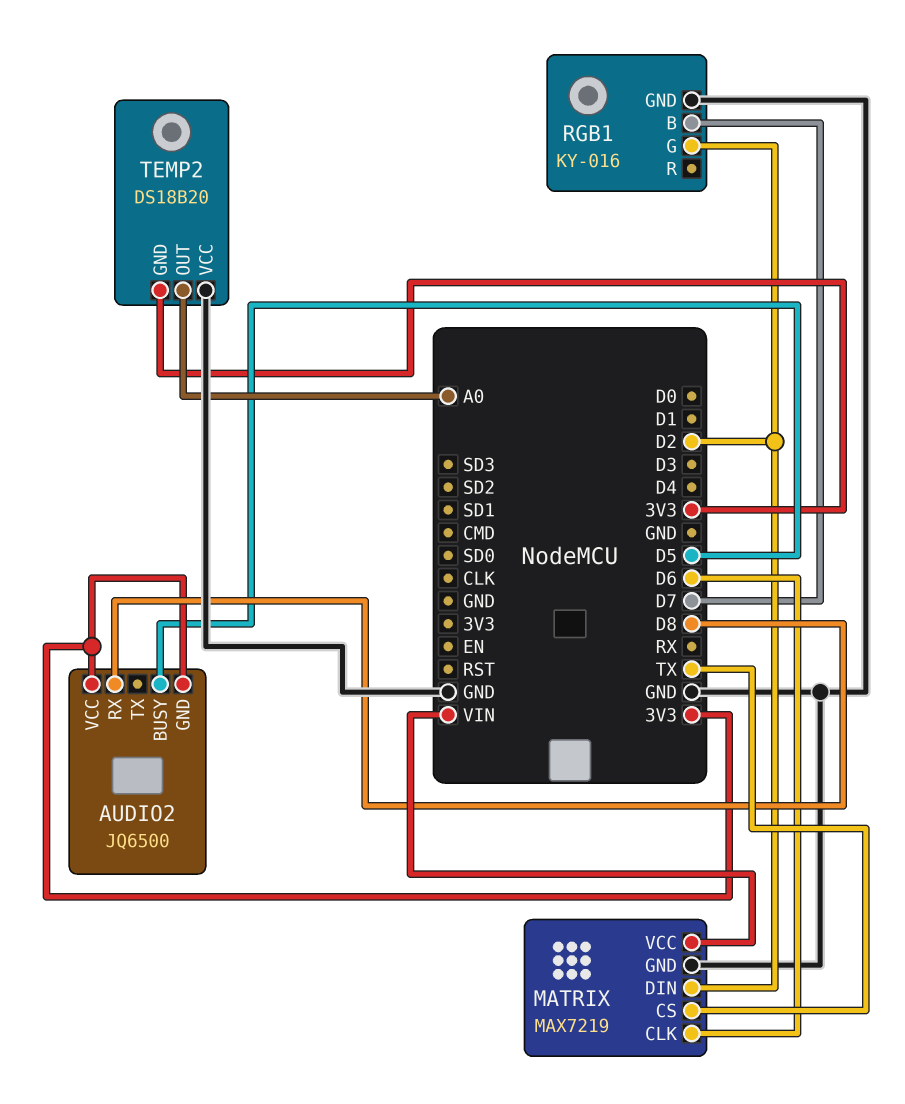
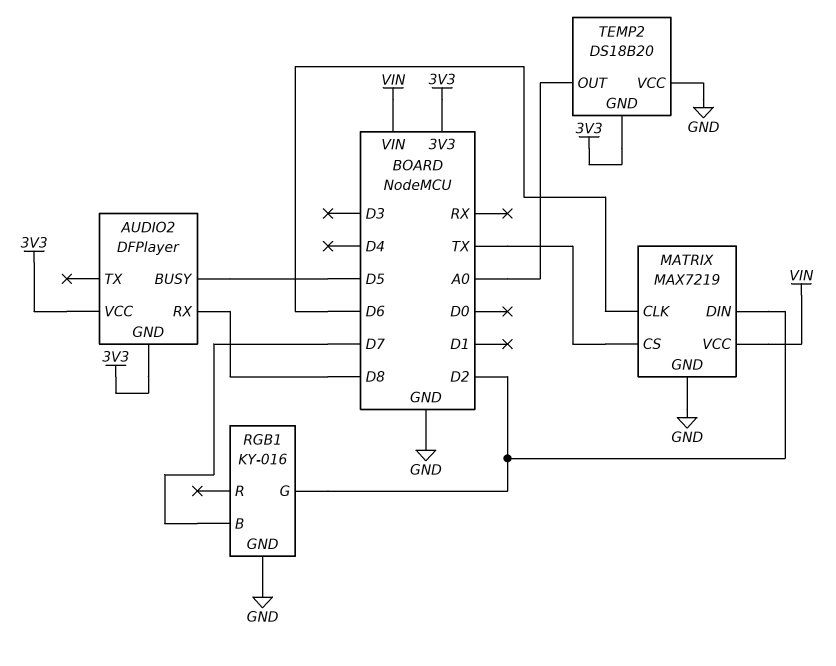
AUDIO2: JQ6500 -> DFPlayer

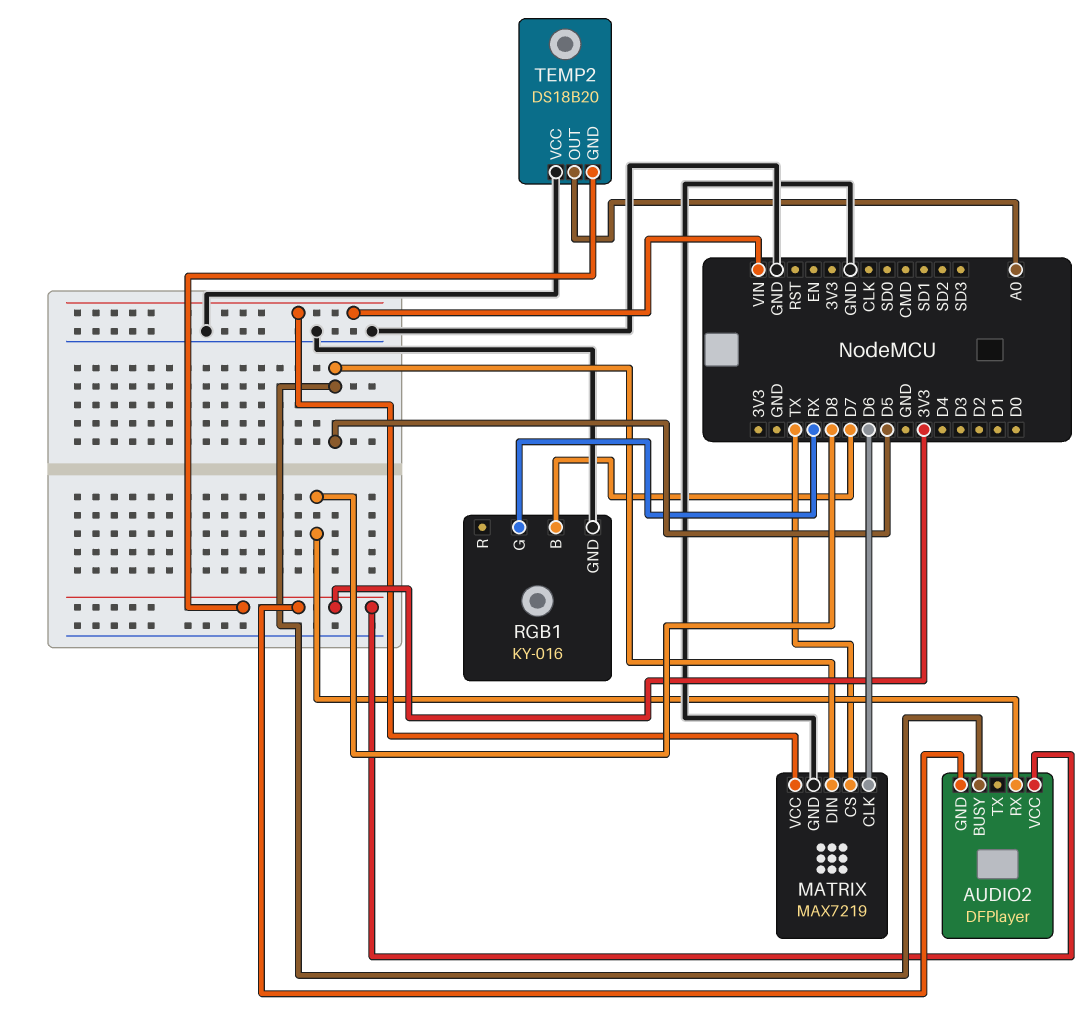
MATRIX pin DIN: D2 -> D5
RGB1 pin G: D2 -> RX

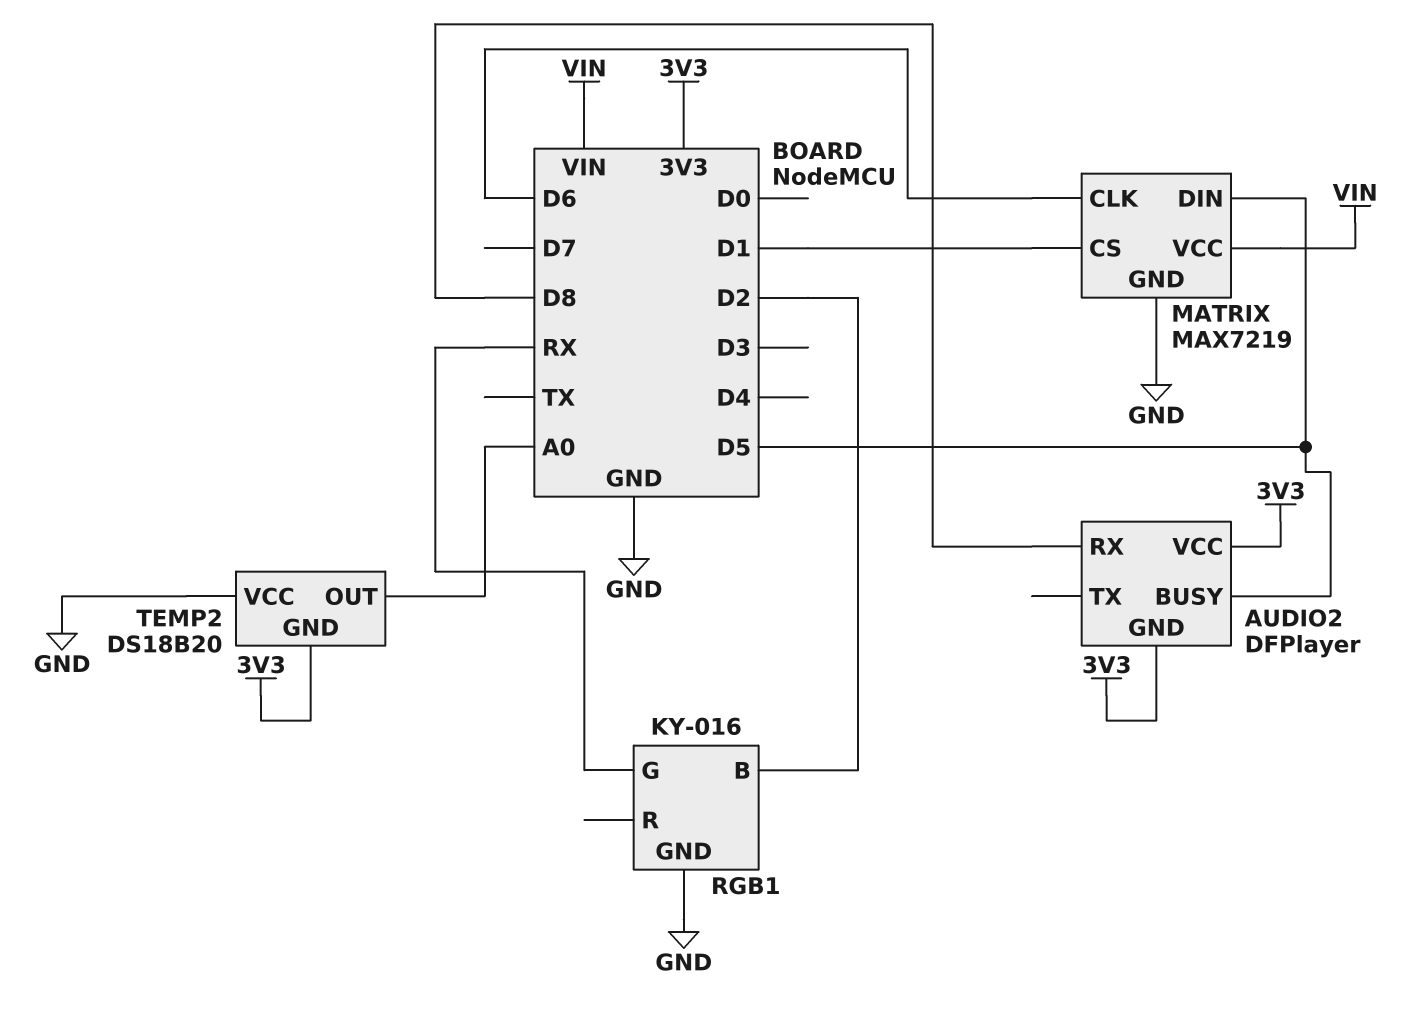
MATRIX pin CS: TX -> D1
RGB1 pin B: D7 -> D2

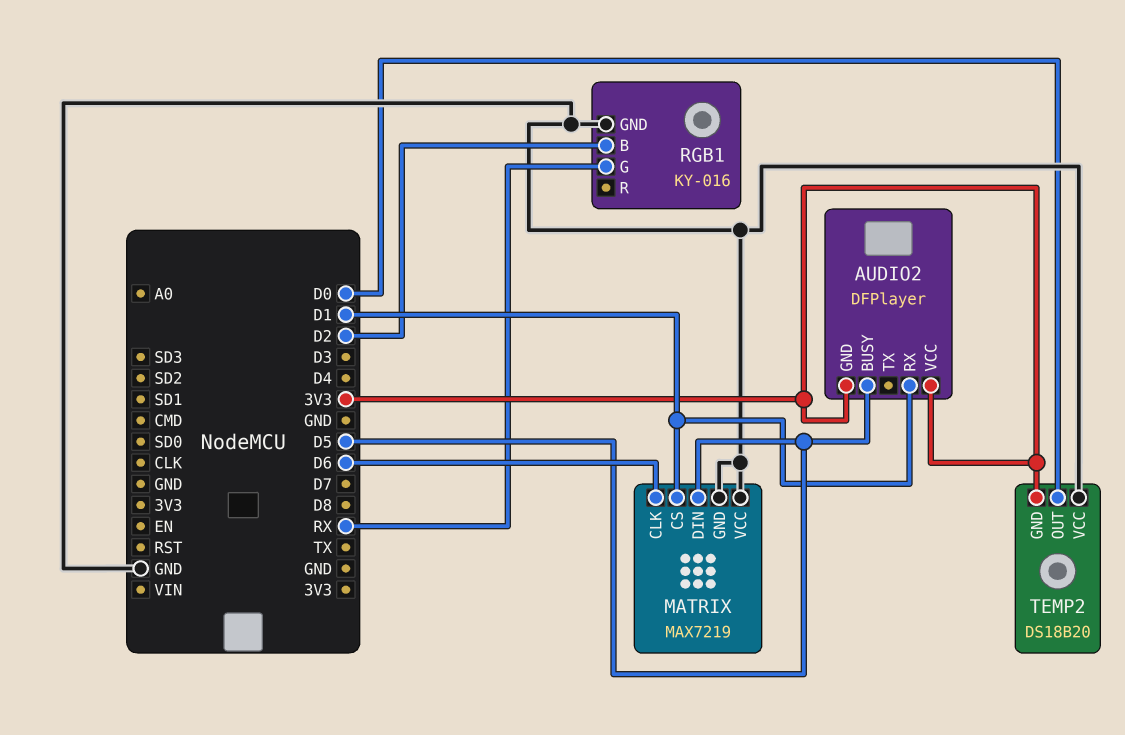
AUDIO2 pin RX: D8 -> D1
MATRIX pin VCC: VIN -> GND
TEMP2 pin OUT: A0 -> D0

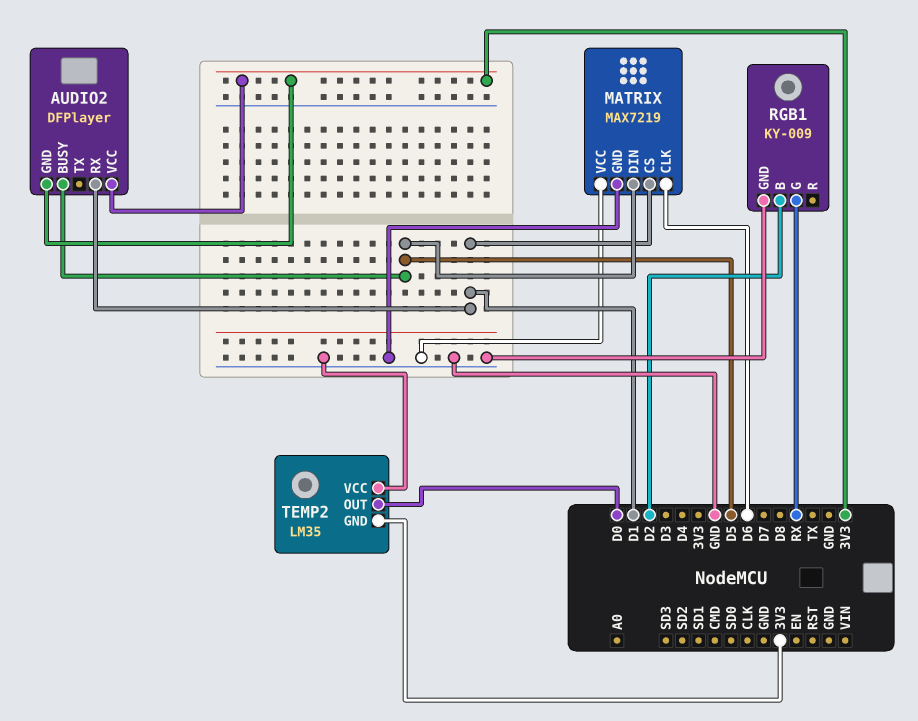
RGB1: KY-016 -> KY-009
TEMP2: DS18B20 -> LM35

